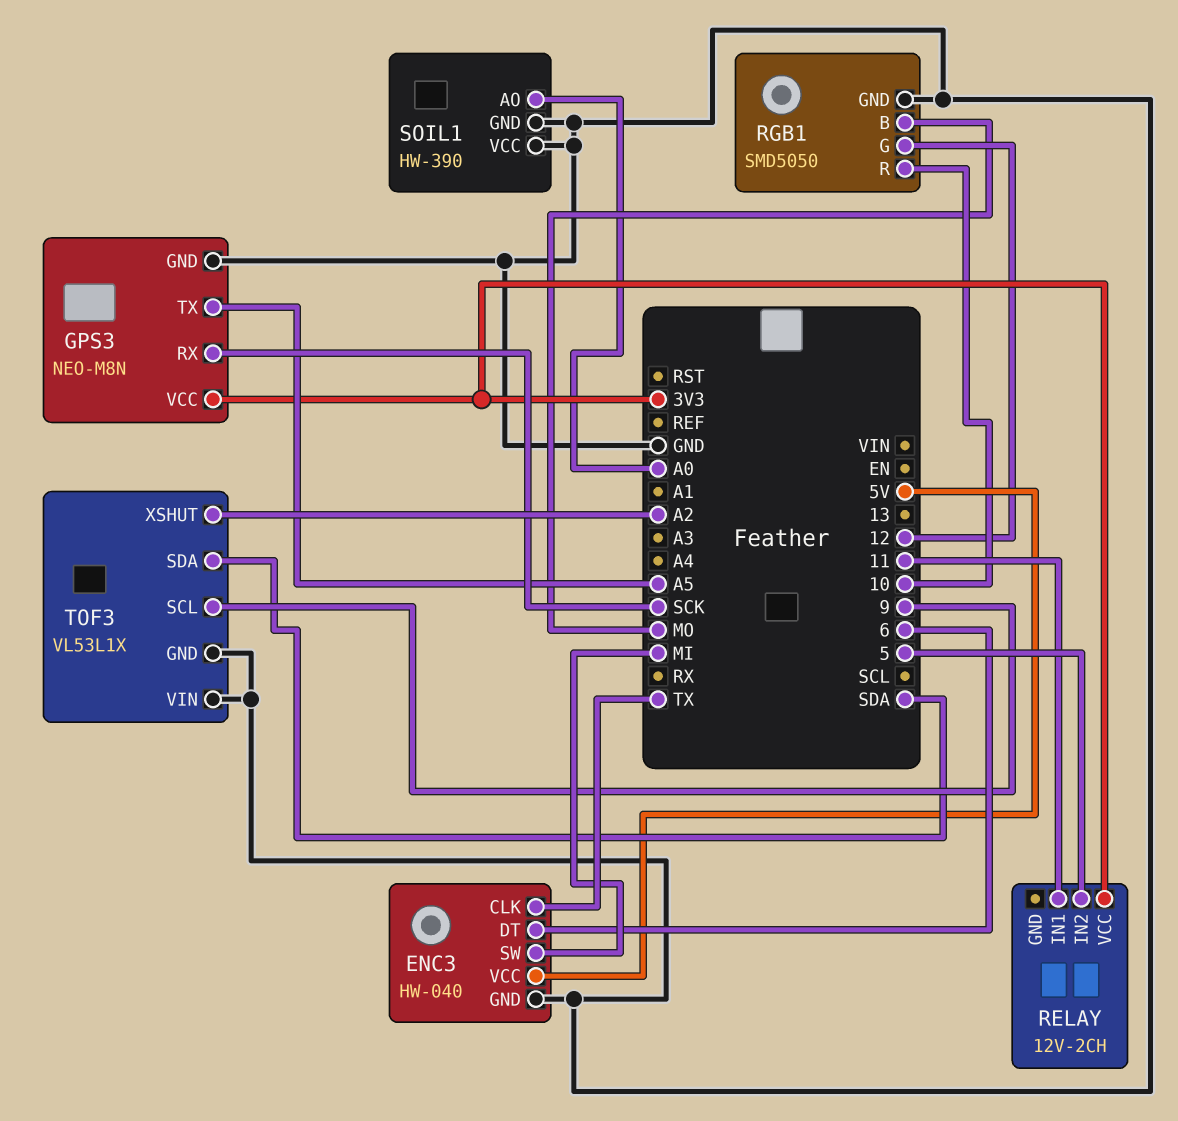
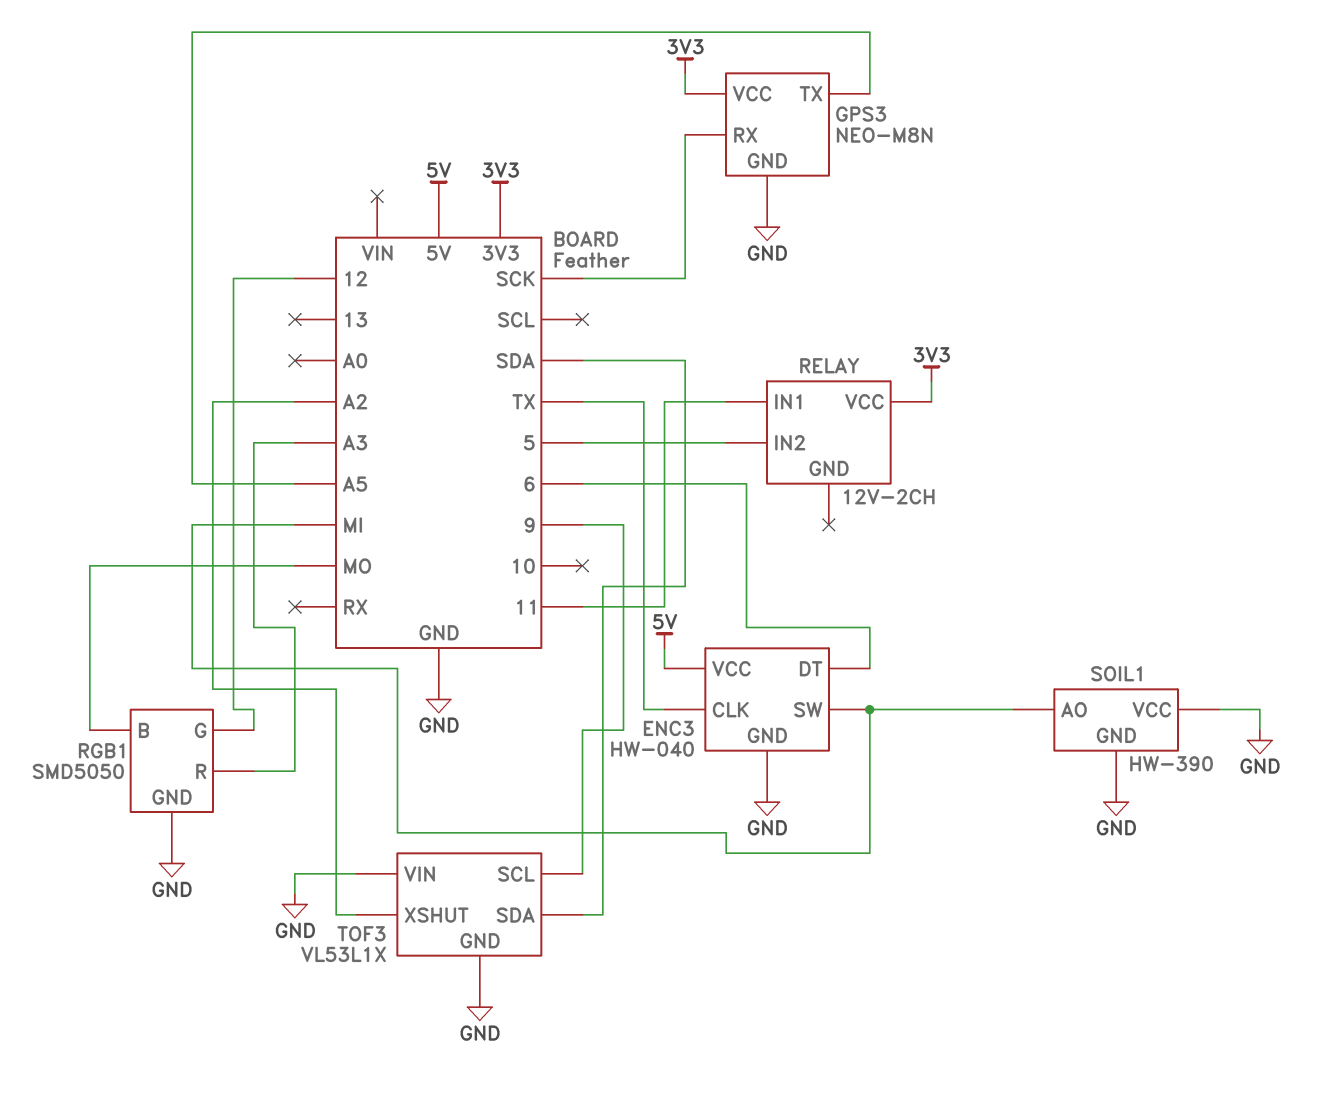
RGB1 pin R: 10 -> A3
SOIL1 pin AO: A0 -> MI

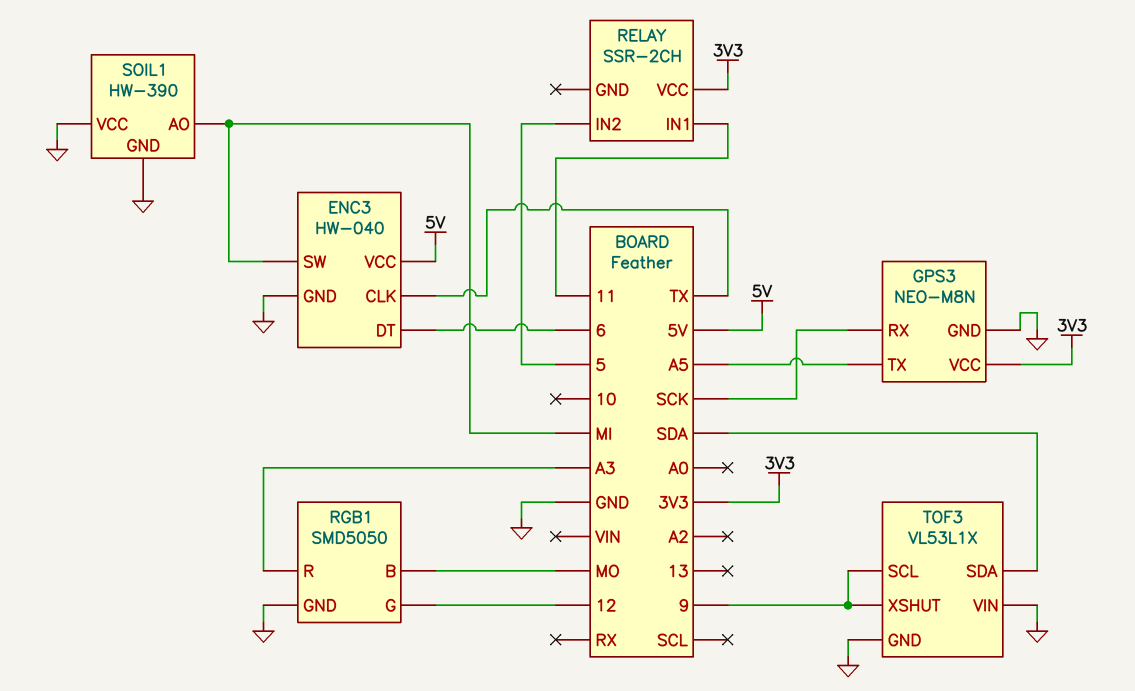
RELAY: 12V-2CH -> SSR-2CH
TOF3 pin XSHUT: A2 -> 9

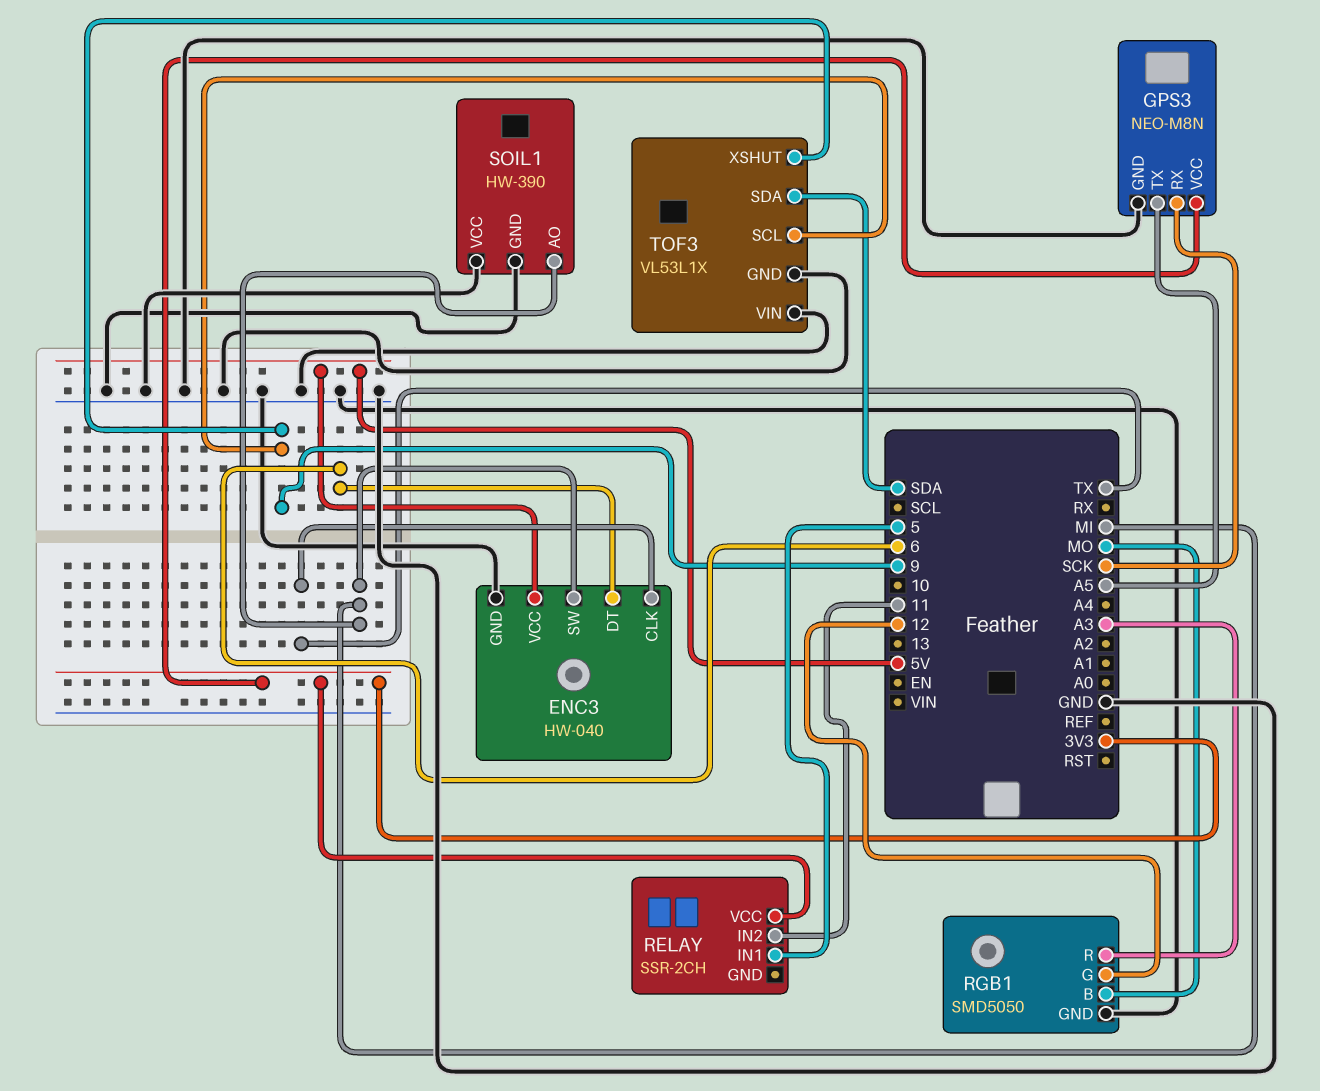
RELAY pin IN1: 11 -> 5
RELAY pin IN2: 5 -> 11

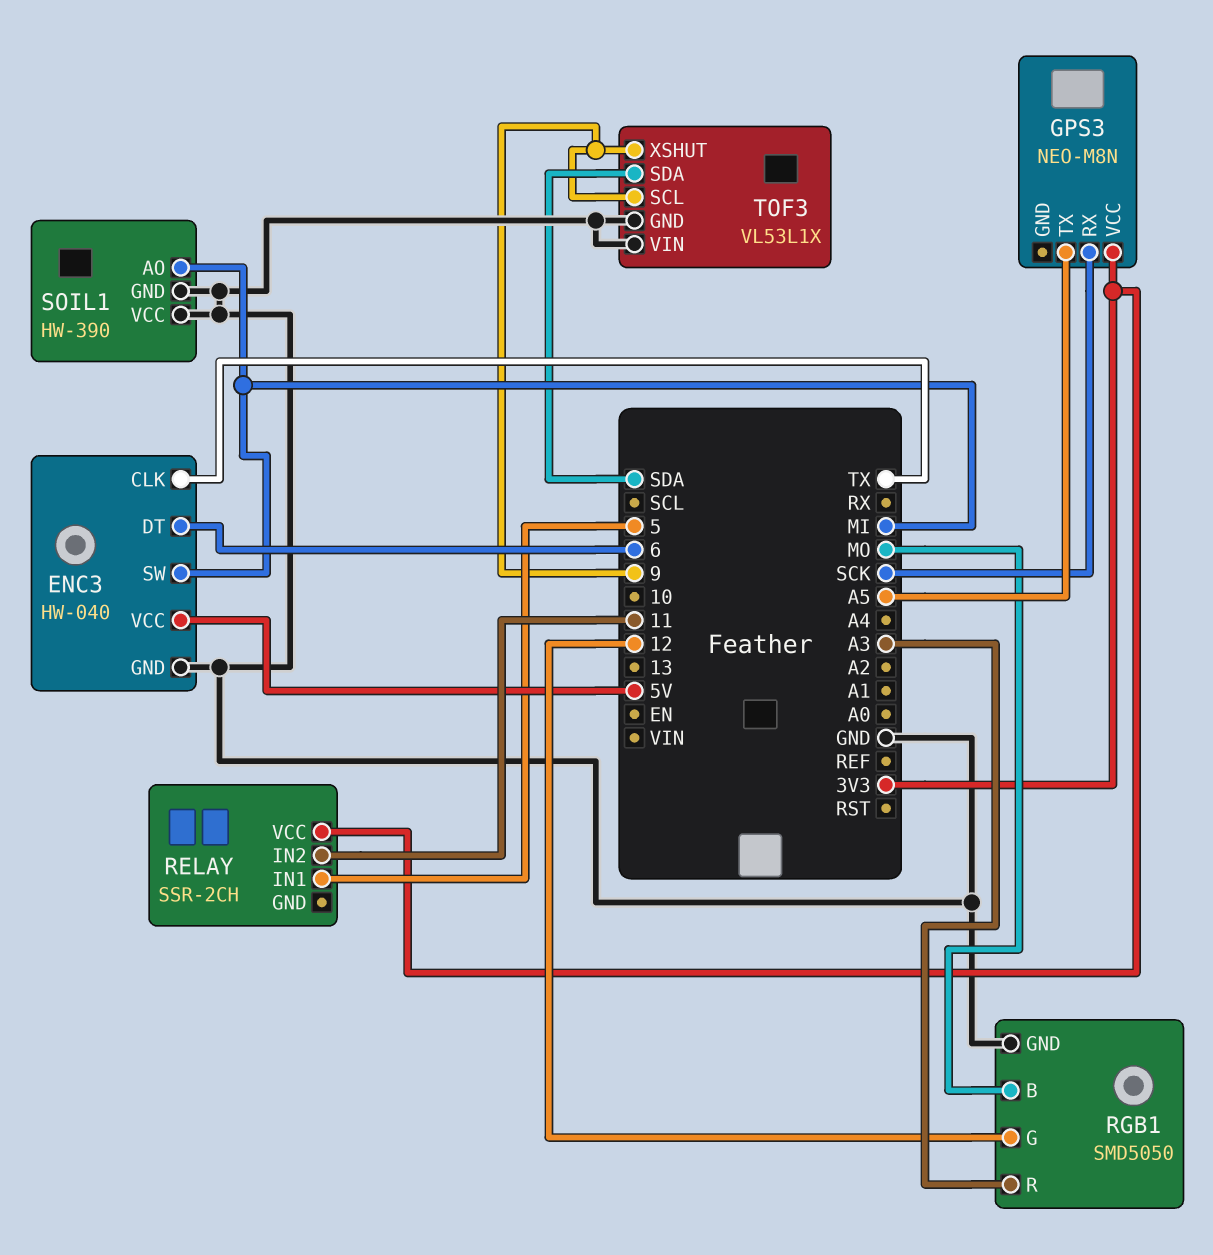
GPS3 pin GND: GND -> none

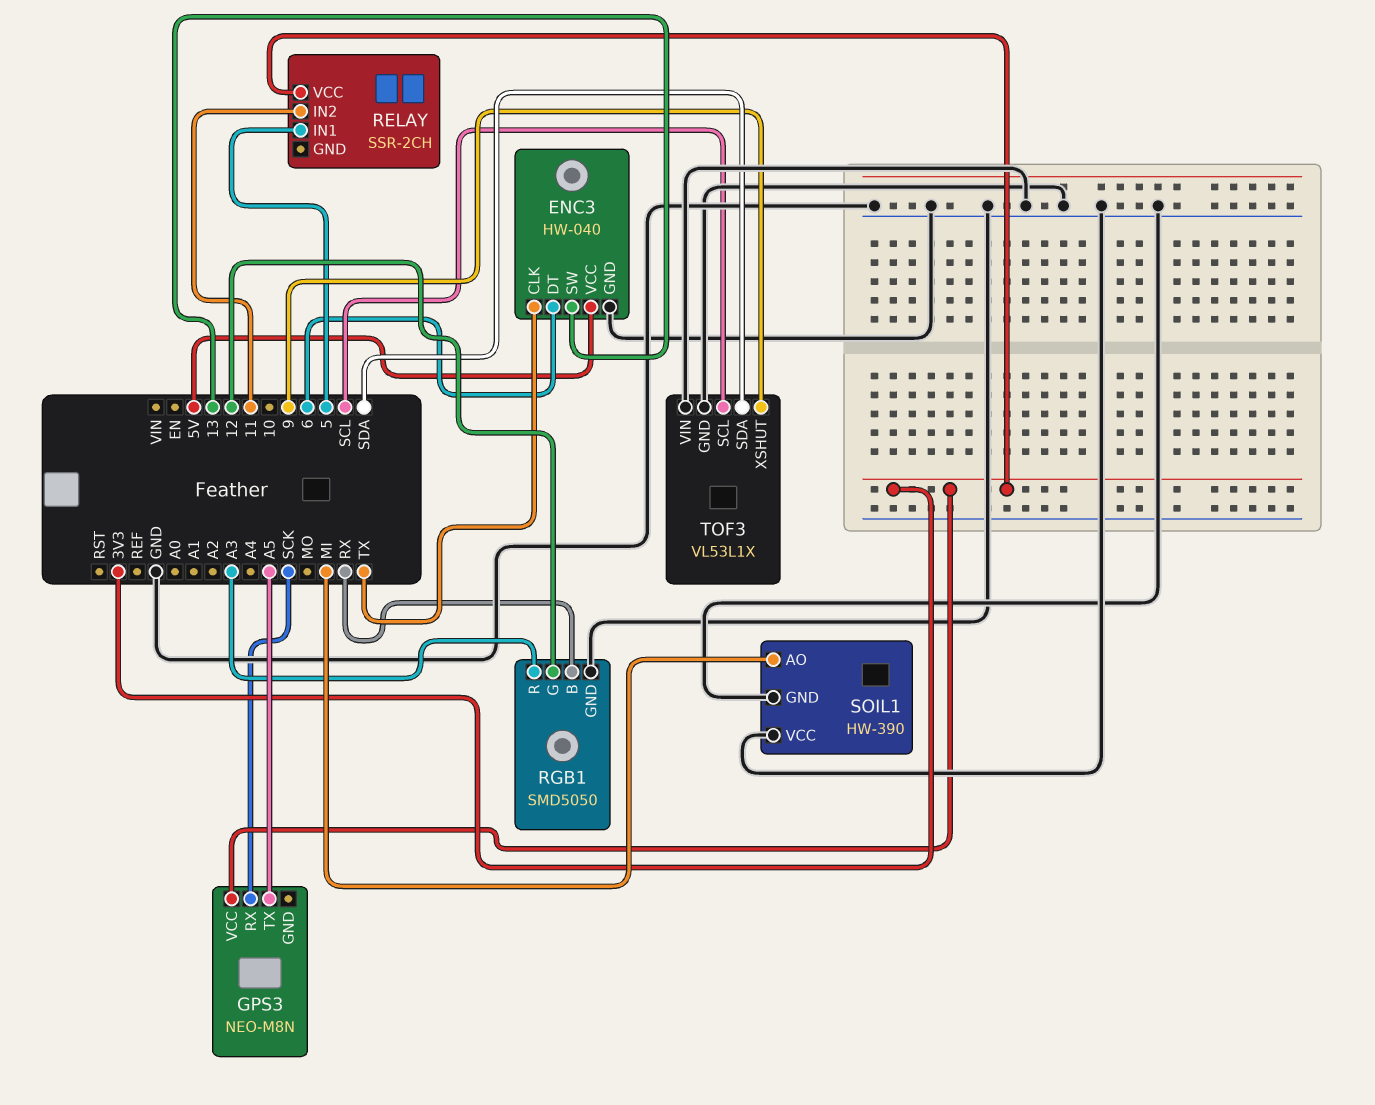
ENC3 pin SW: MI -> 13
RGB1 pin B: MO -> RX
TOF3 pin SCL: 9 -> SCL

